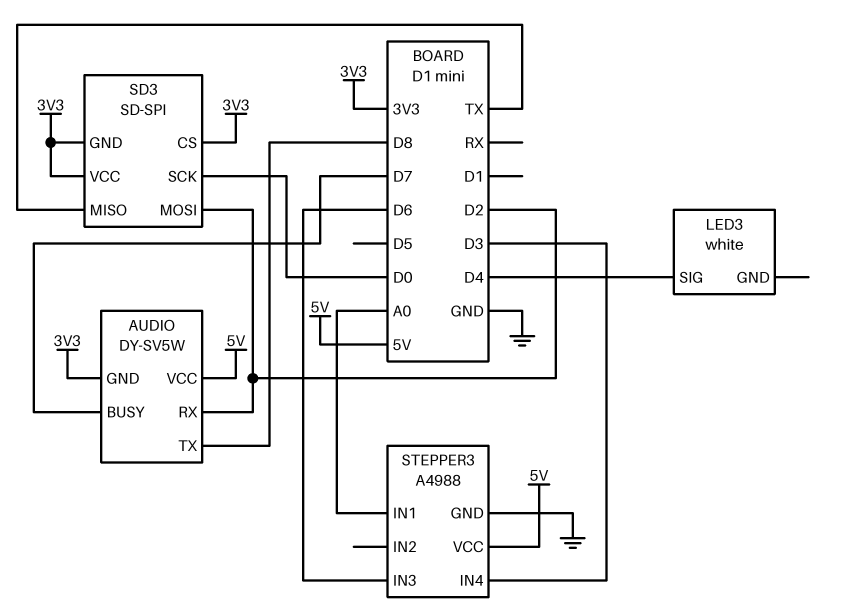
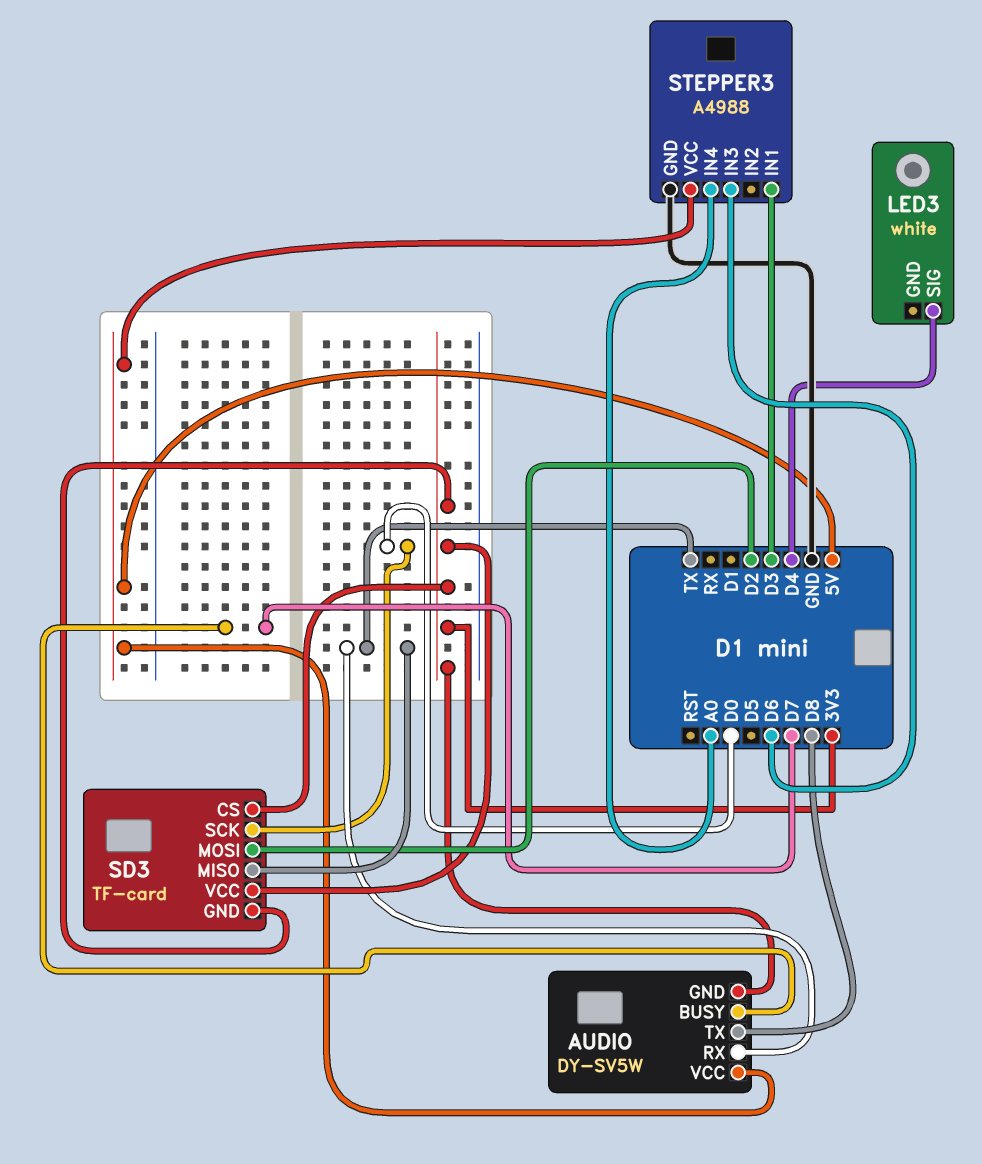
AUDIO pin RX: D2 -> TX
SD3: SD-SPI -> TF-card
STEPPER3 pin IN1: A0 -> D3
STEPPER3 pin IN4: D3 -> A0

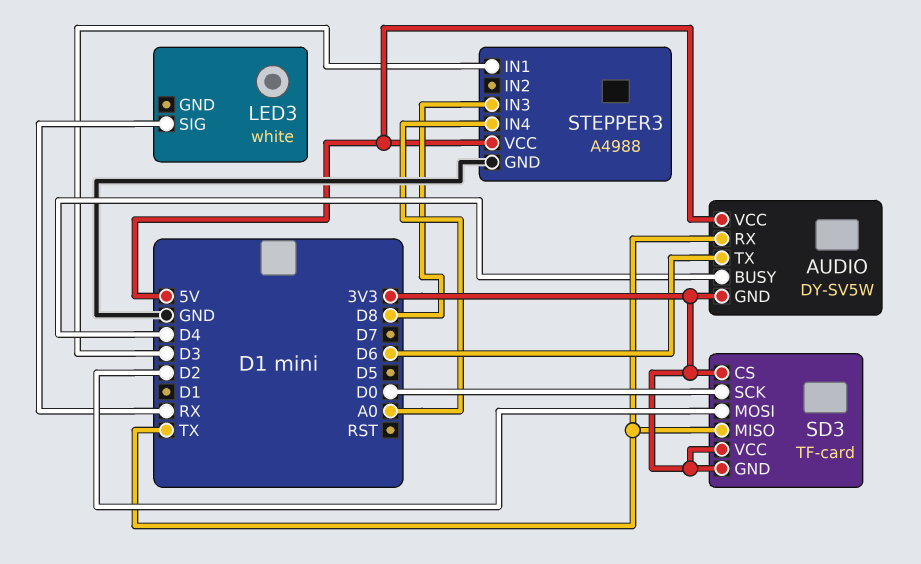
AUDIO pin BUSY: D7 -> D4
AUDIO pin TX: D8 -> D6
LED3 pin SIG: D4 -> RX
STEPPER3 pin IN3: D6 -> D8

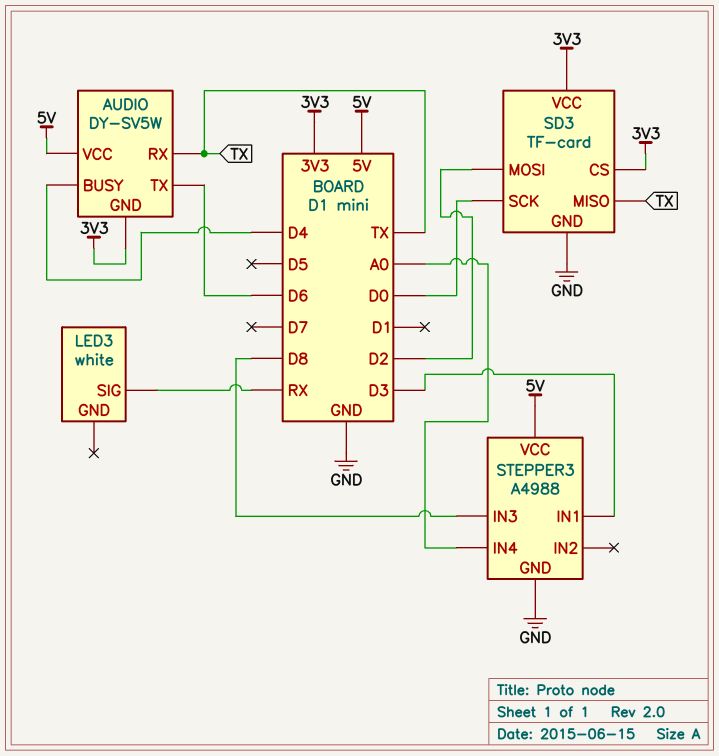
SD3 pin GND: 3V3 -> GND

